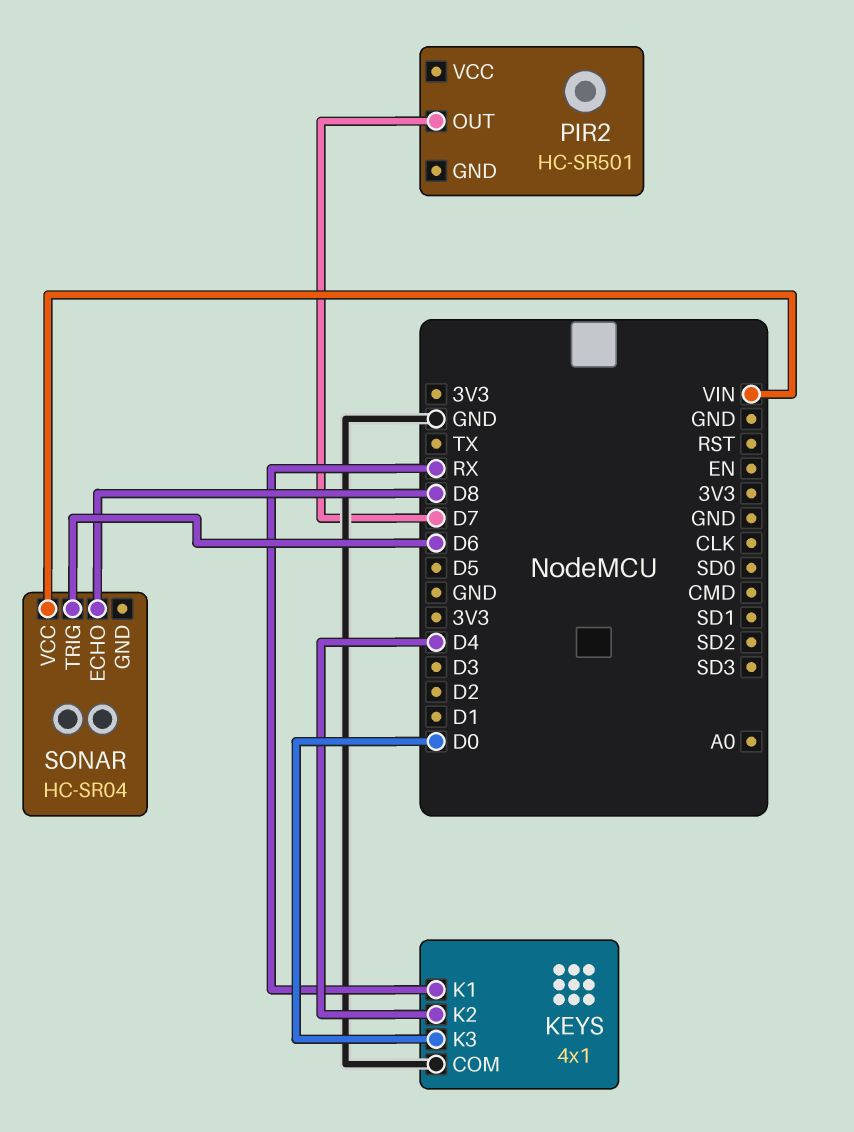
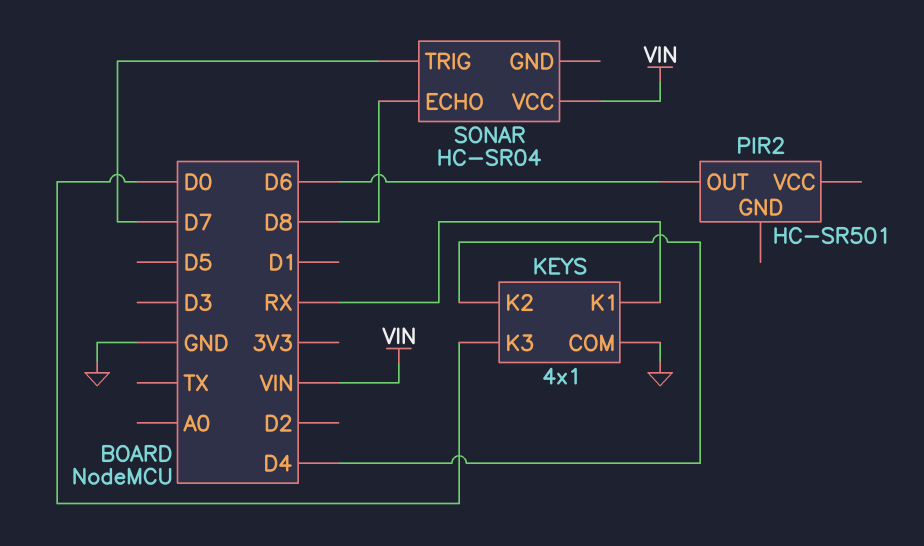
PIR2 pin OUT: D7 -> D6
SONAR pin TRIG: D6 -> D7

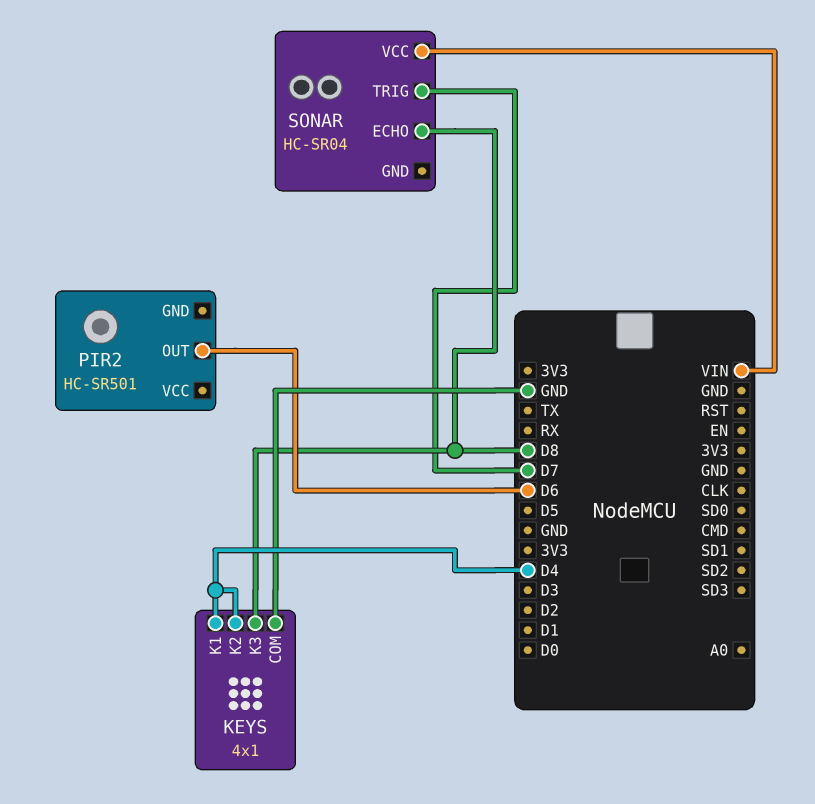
KEYS pin K1: RX -> D4
KEYS pin K3: D0 -> D8

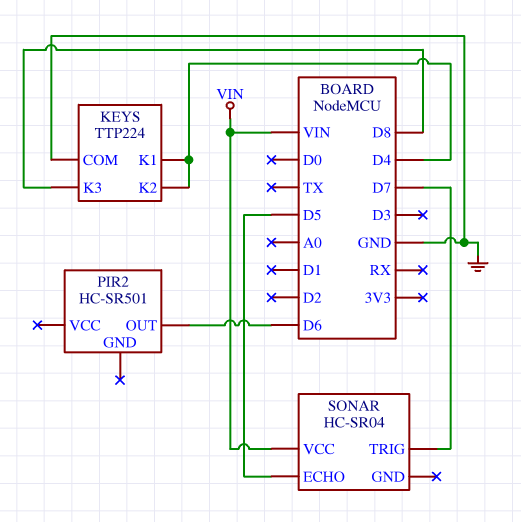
KEYS: 4x1 -> TTP224
SONAR pin ECHO: D8 -> D5

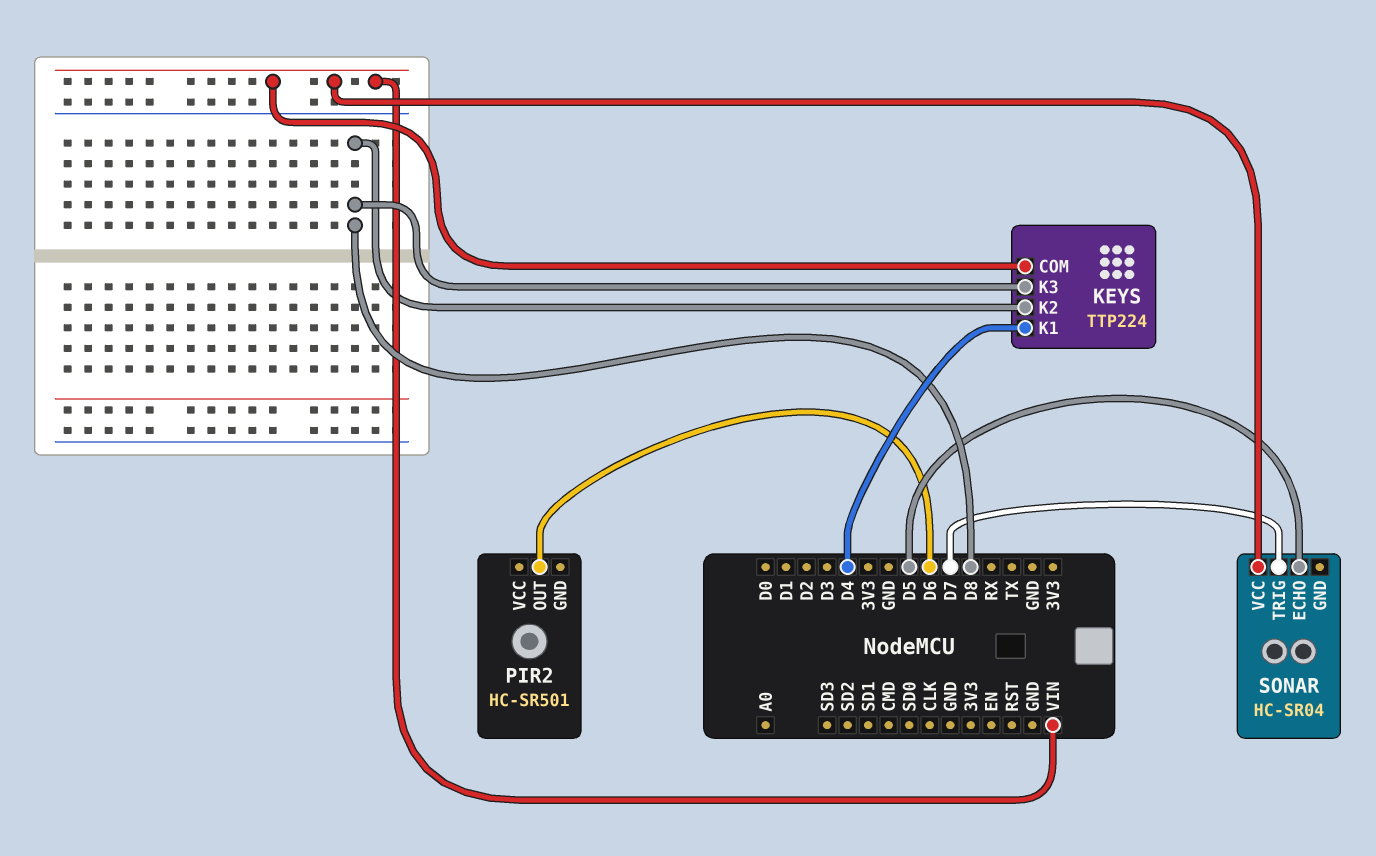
KEYS pin COM: GND -> VIN
KEYS pin K2: D4 -> D8

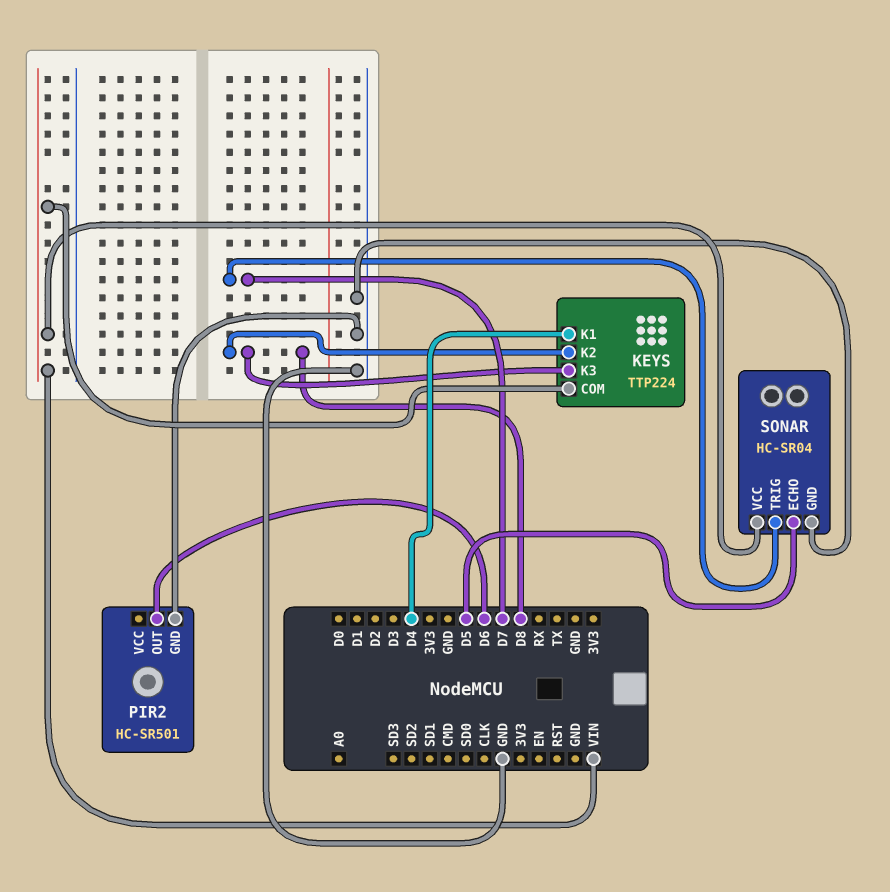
PIR2 pin GND: none -> GND
SONAR pin GND: none -> GND

